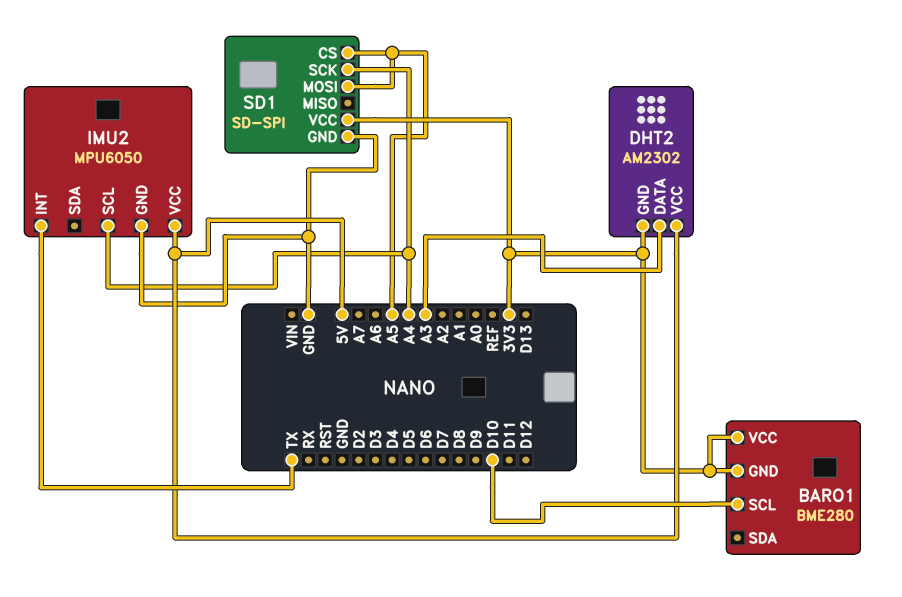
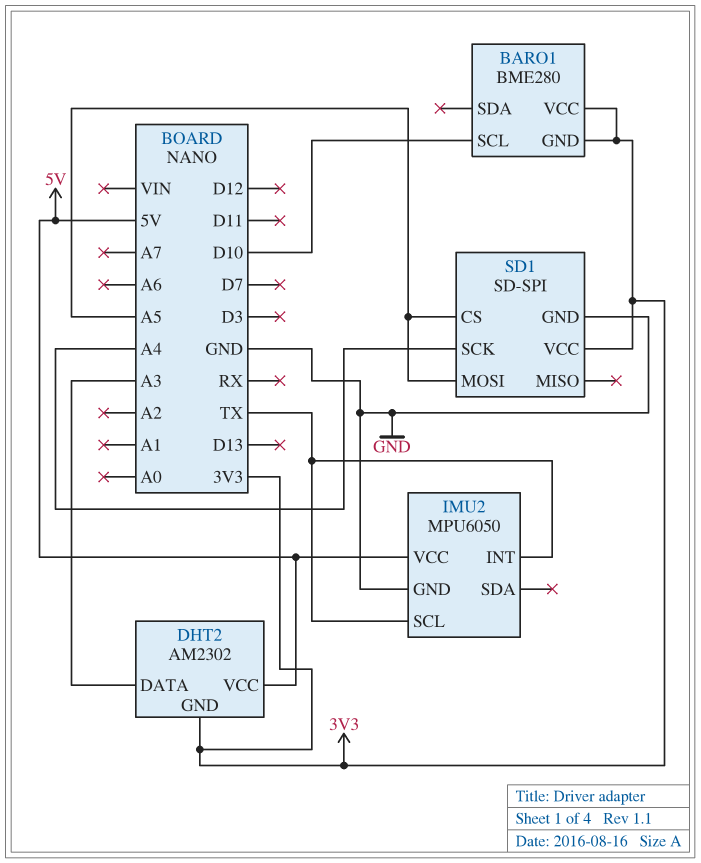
IMU2 pin SCL: A4 -> TX

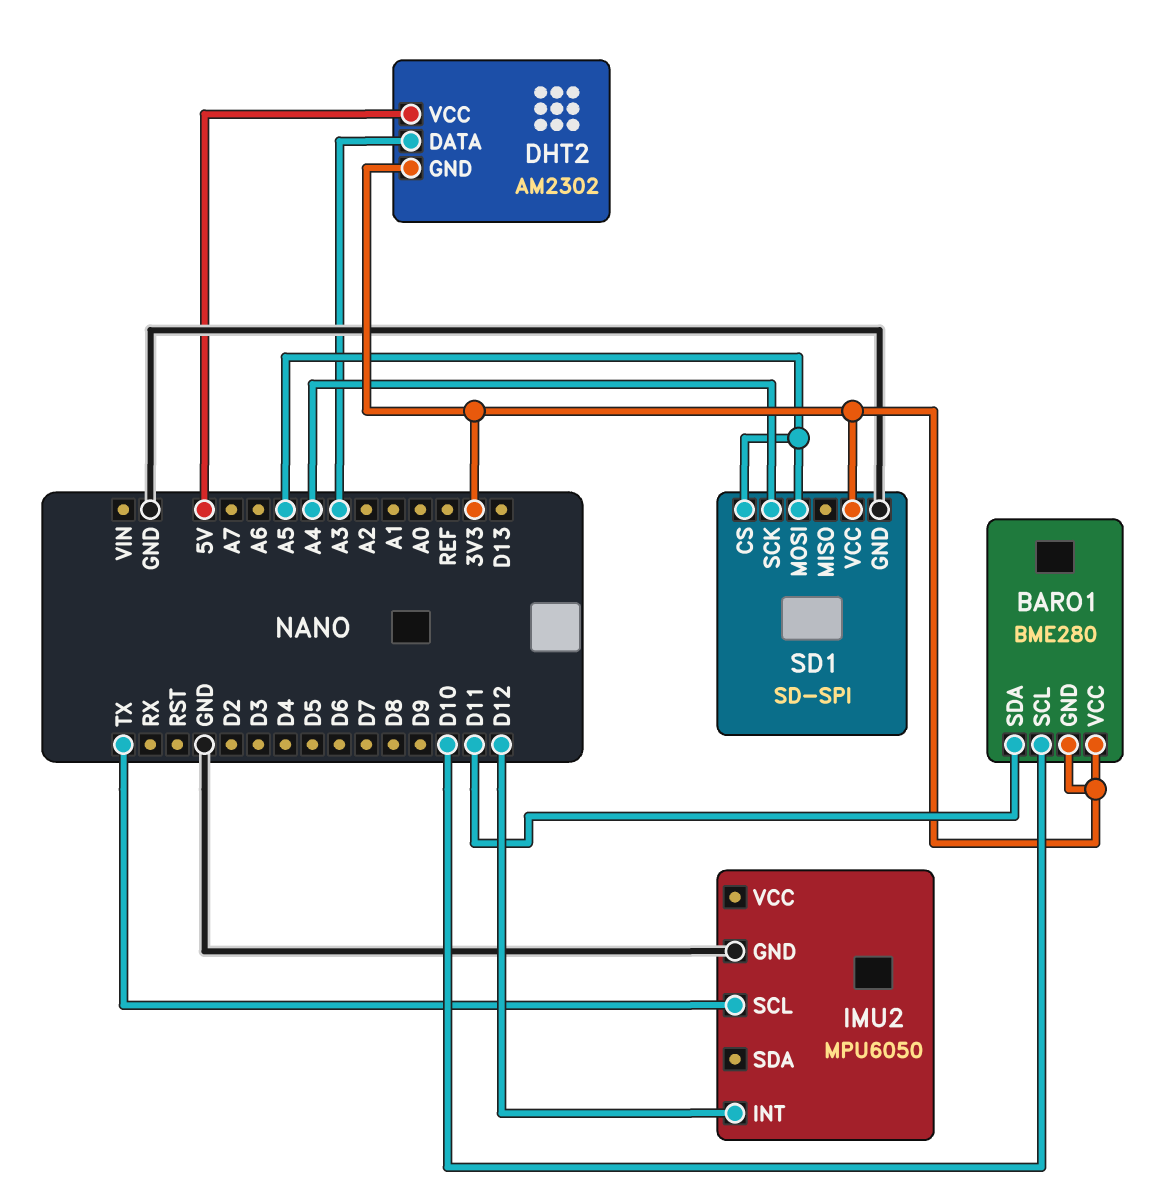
BARO1 pin SDA: none -> D11
IMU2 pin INT: TX -> D12
IMU2 pin VCC: 5V -> none

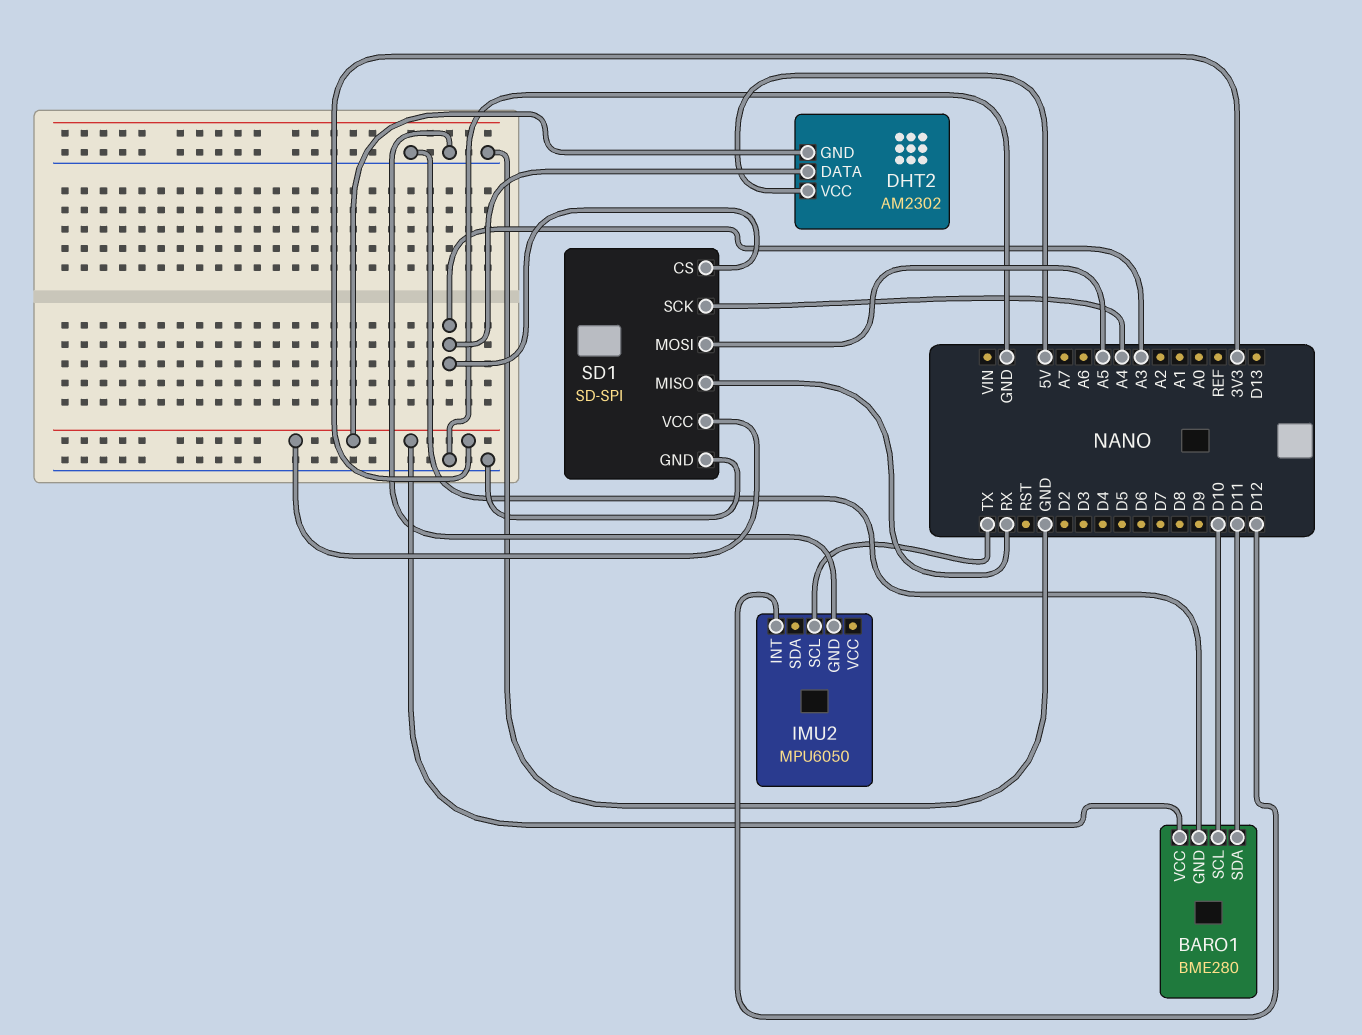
BARO1 pin GND: 3V3 -> GND
SD1 pin CS: A5 -> A3
SD1 pin MISO: none -> RX

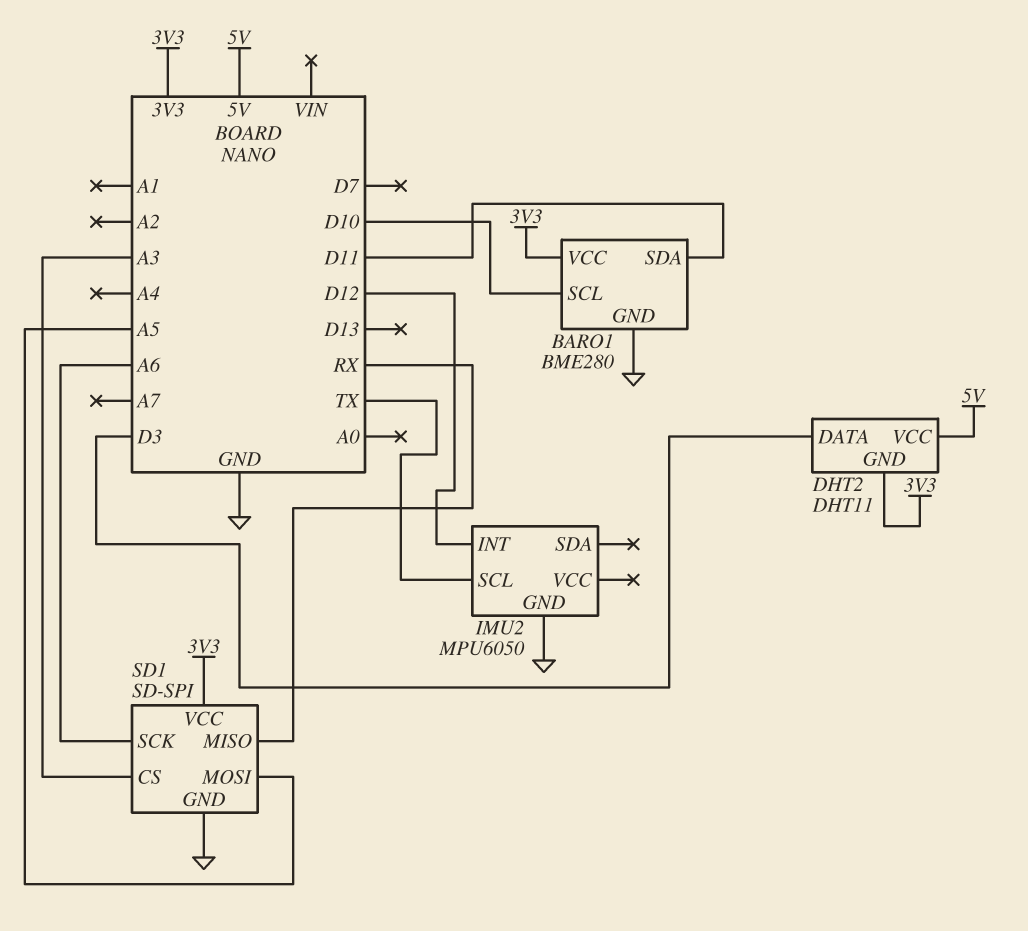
DHT2: AM2302 -> DHT11
DHT2 pin DATA: A3 -> D3
SD1 pin SCK: A4 -> A6

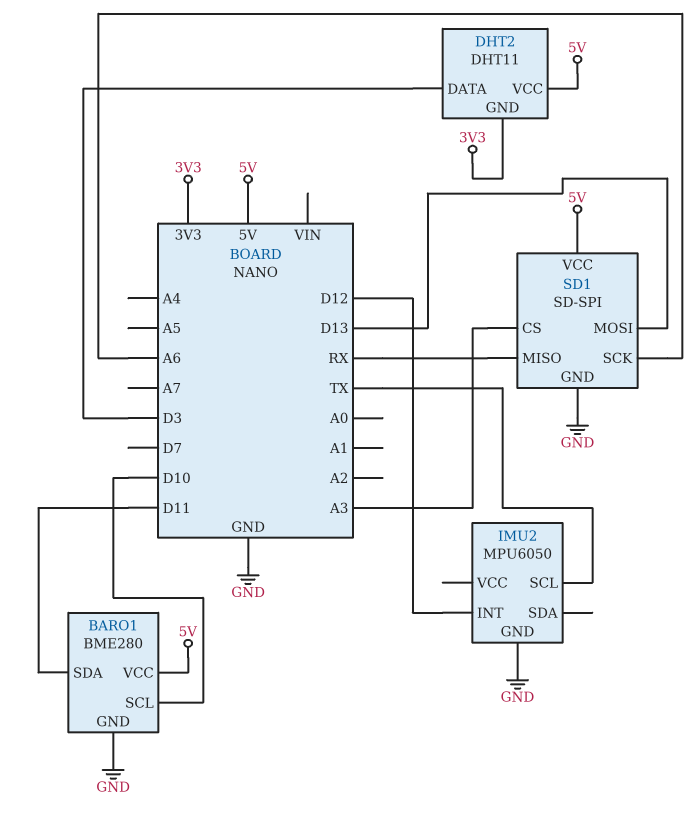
BARO1 pin VCC: 3V3 -> 5V
SD1 pin MOSI: A5 -> D13
SD1 pin VCC: 3V3 -> 5V

